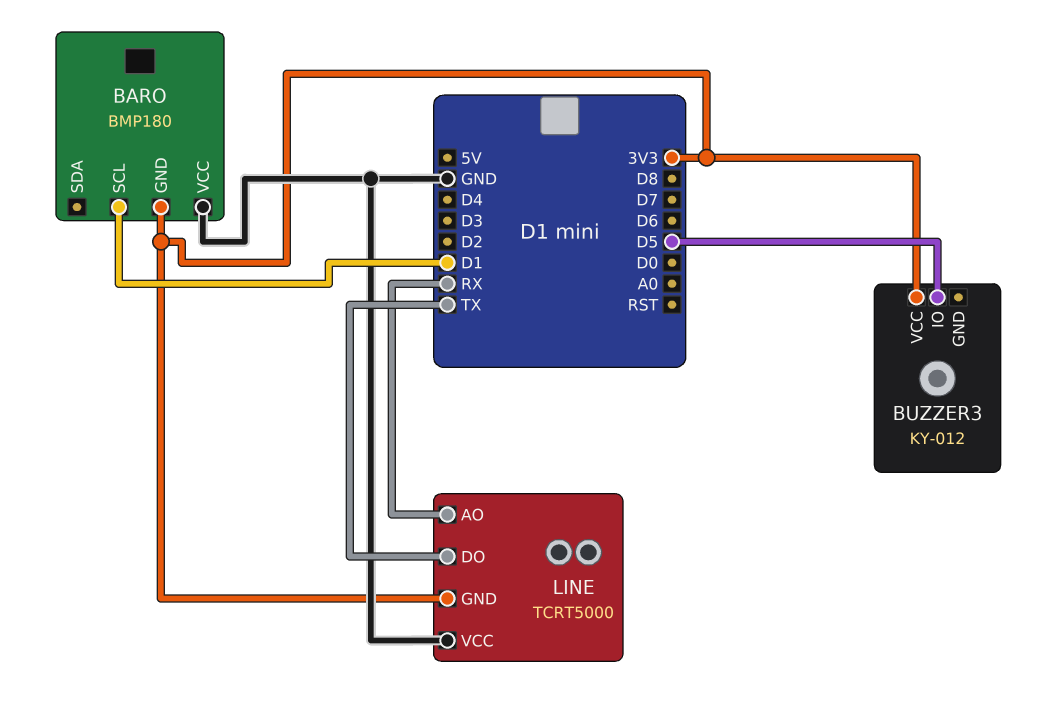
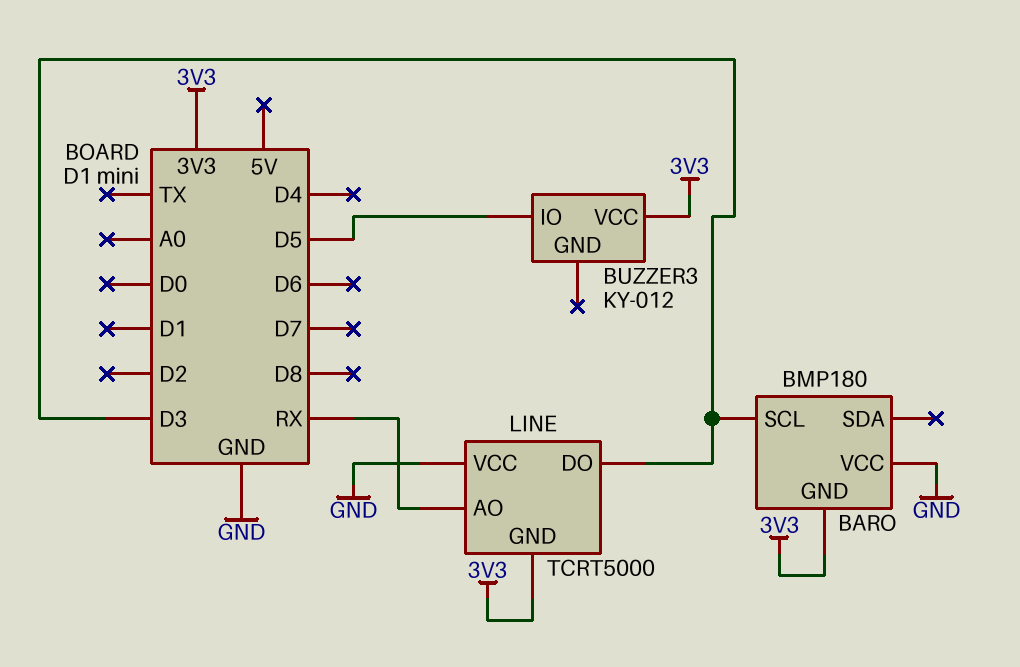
BARO pin SCL: D1 -> D3
LINE pin DO: TX -> D3

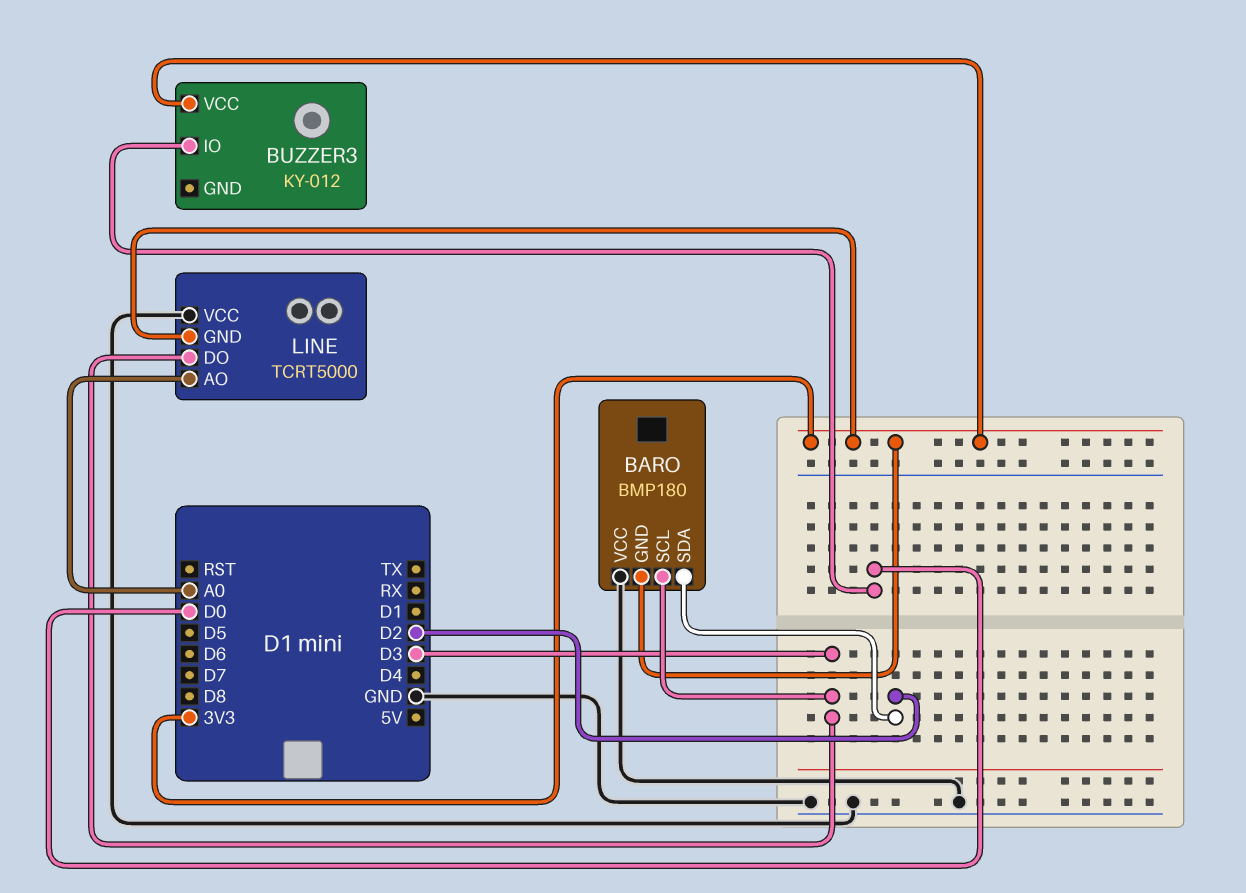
BARO pin SDA: none -> D2
BUZZER3 pin IO: D5 -> D0
LINE pin AO: RX -> A0

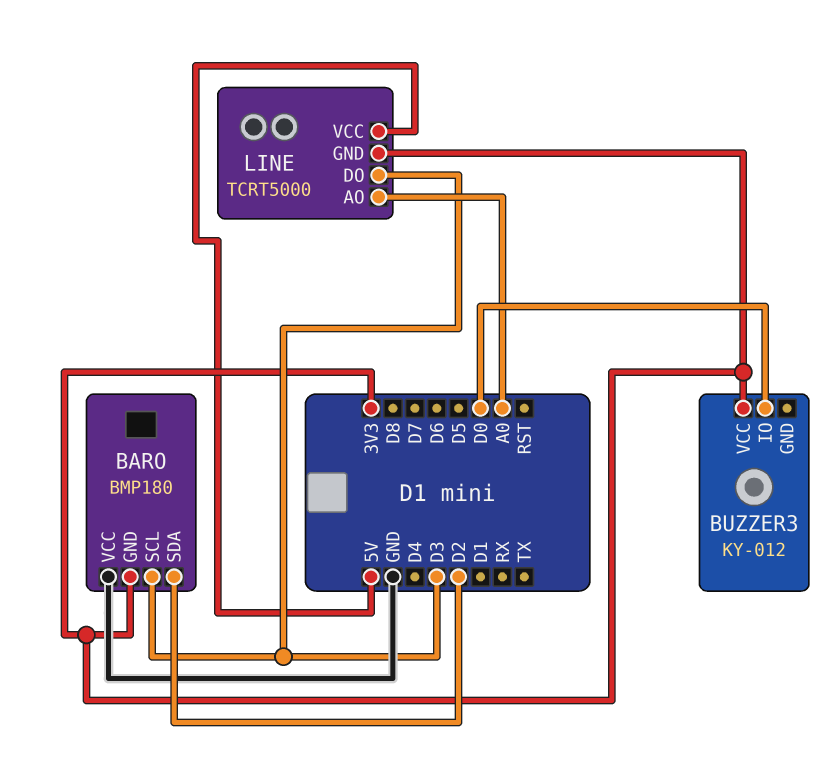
LINE pin VCC: GND -> 5V

